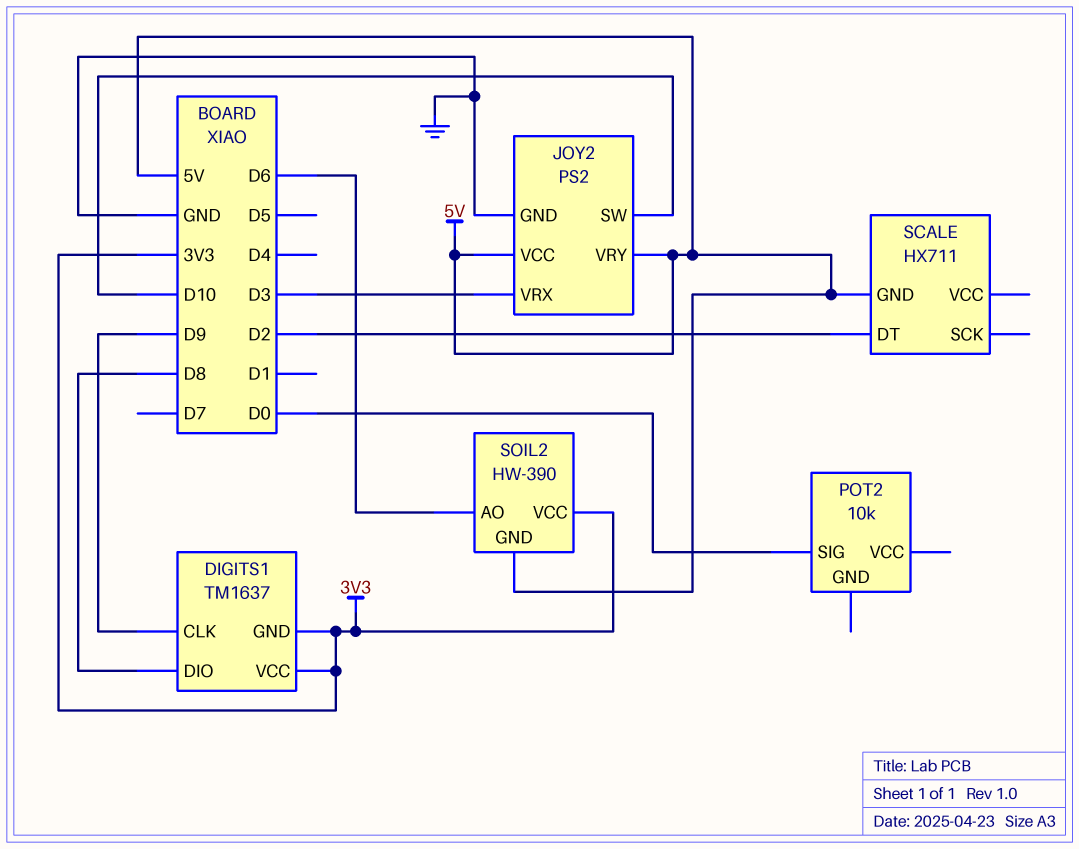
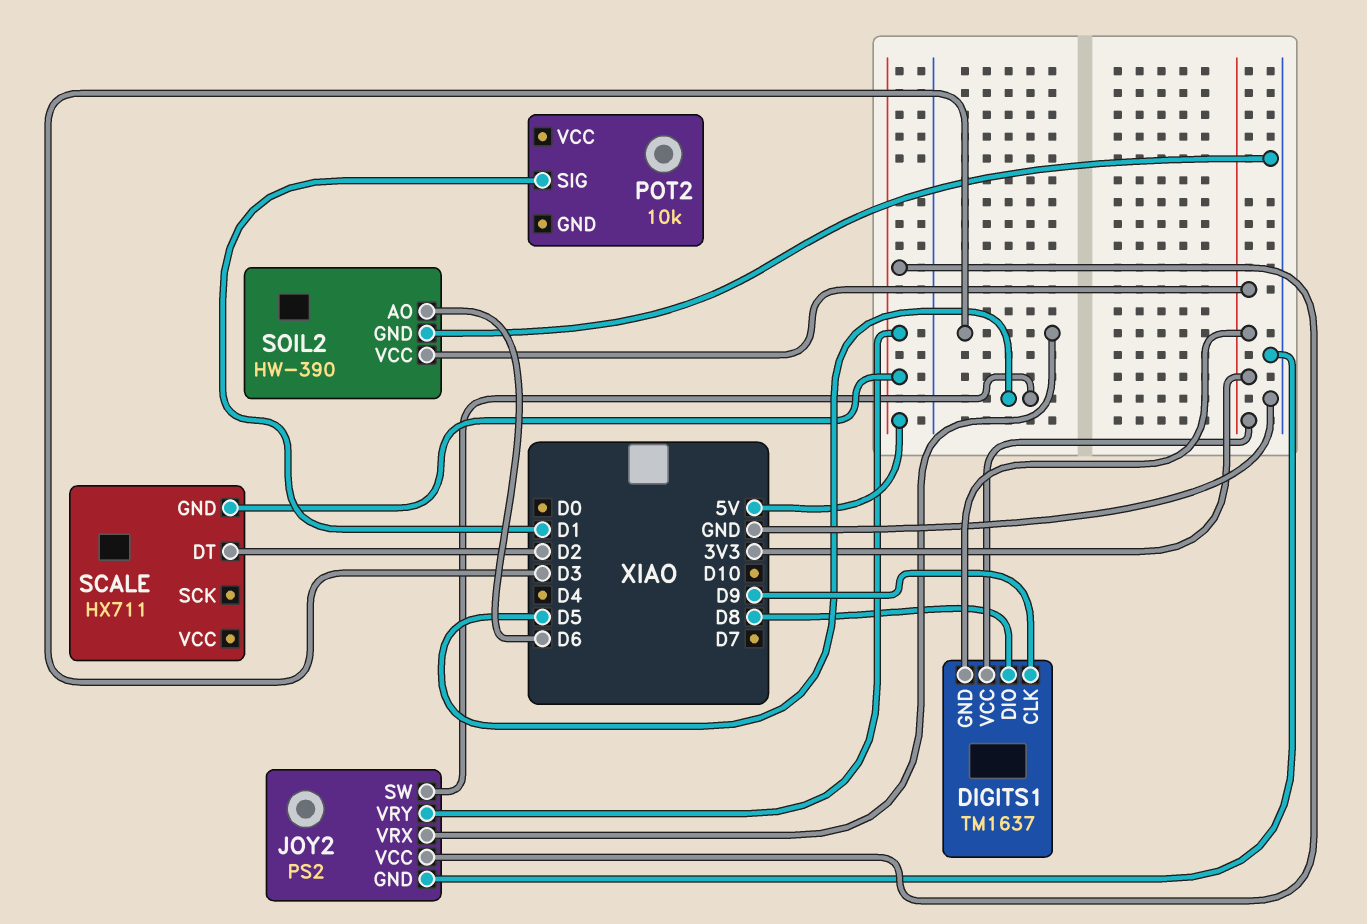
JOY2 pin SW: D10 -> D5
POT2 pin SIG: D0 -> D1
SOIL2 pin GND: 5V -> GND

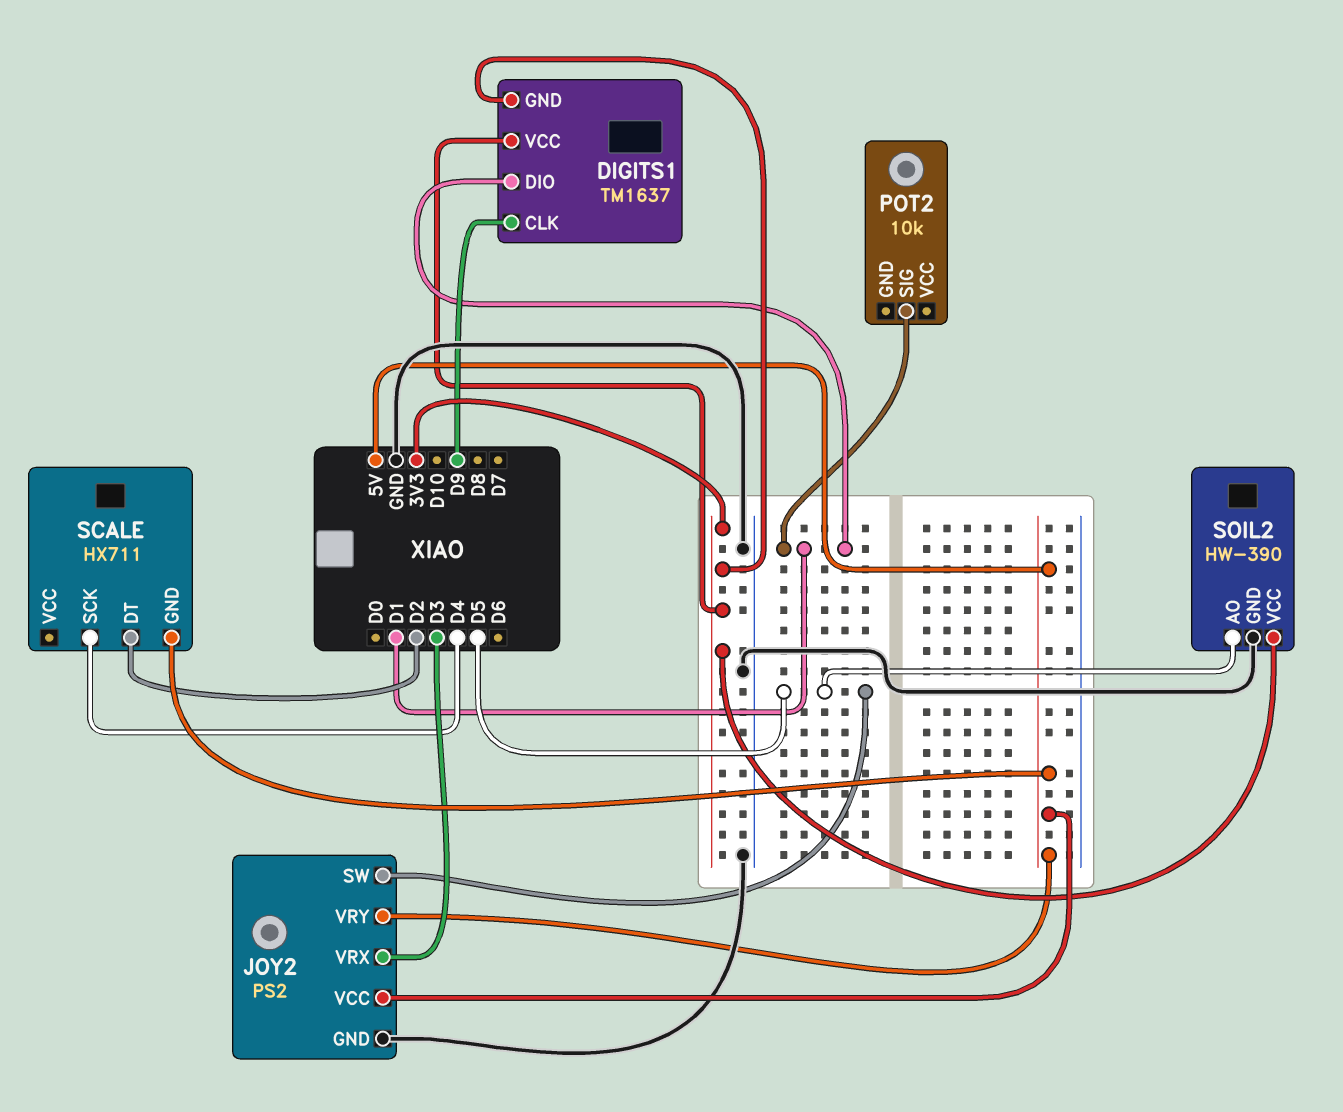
DIGITS1 pin DIO: D8 -> D1
SCALE pin SCK: none -> D4
SOIL2 pin AO: D6 -> D5

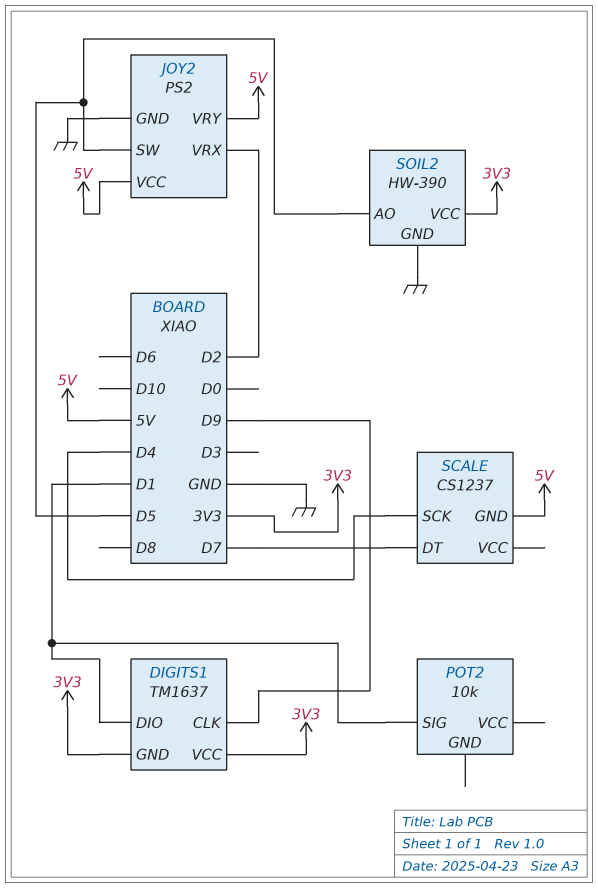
JOY2 pin VRX: D3 -> D2
SCALE: HX711 -> CS1237
SCALE pin DT: D2 -> D7

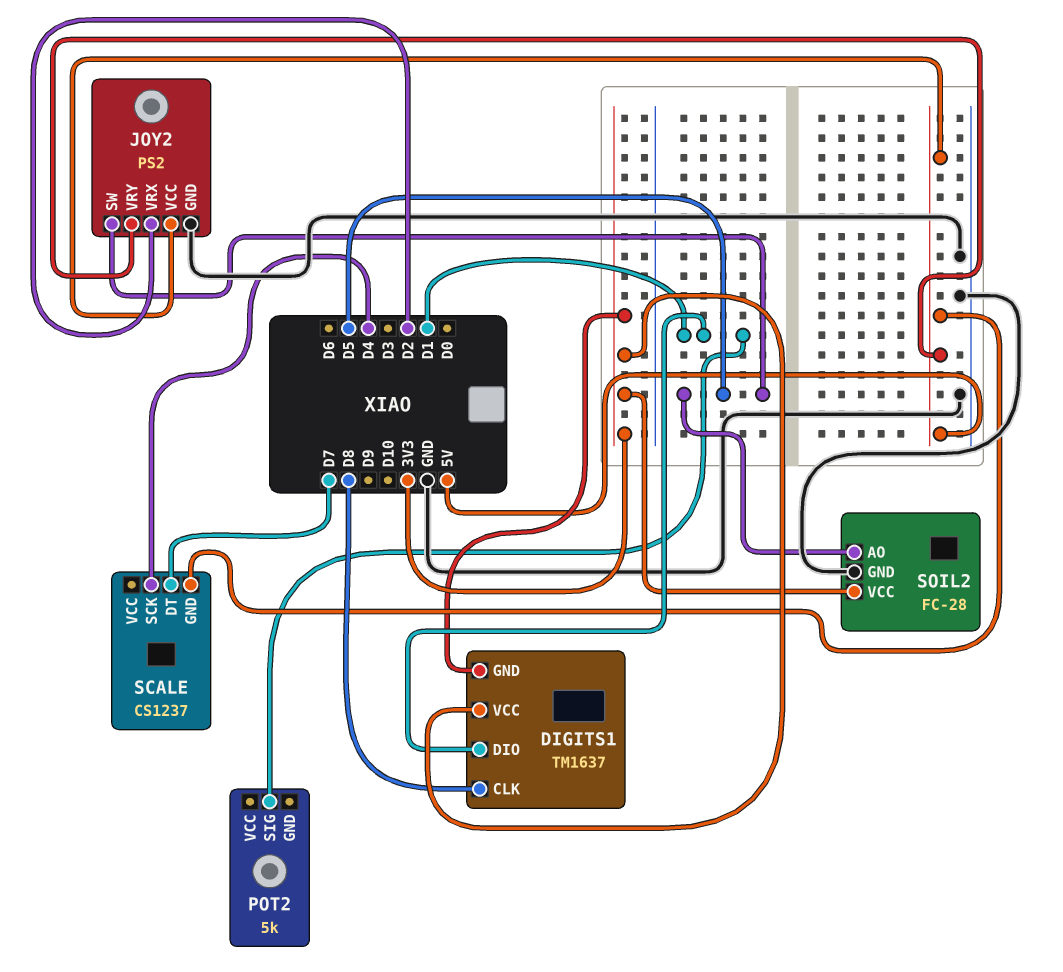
DIGITS1 pin CLK: D9 -> D8
POT2: 10k -> 5k
SOIL2: HW-390 -> FC-28

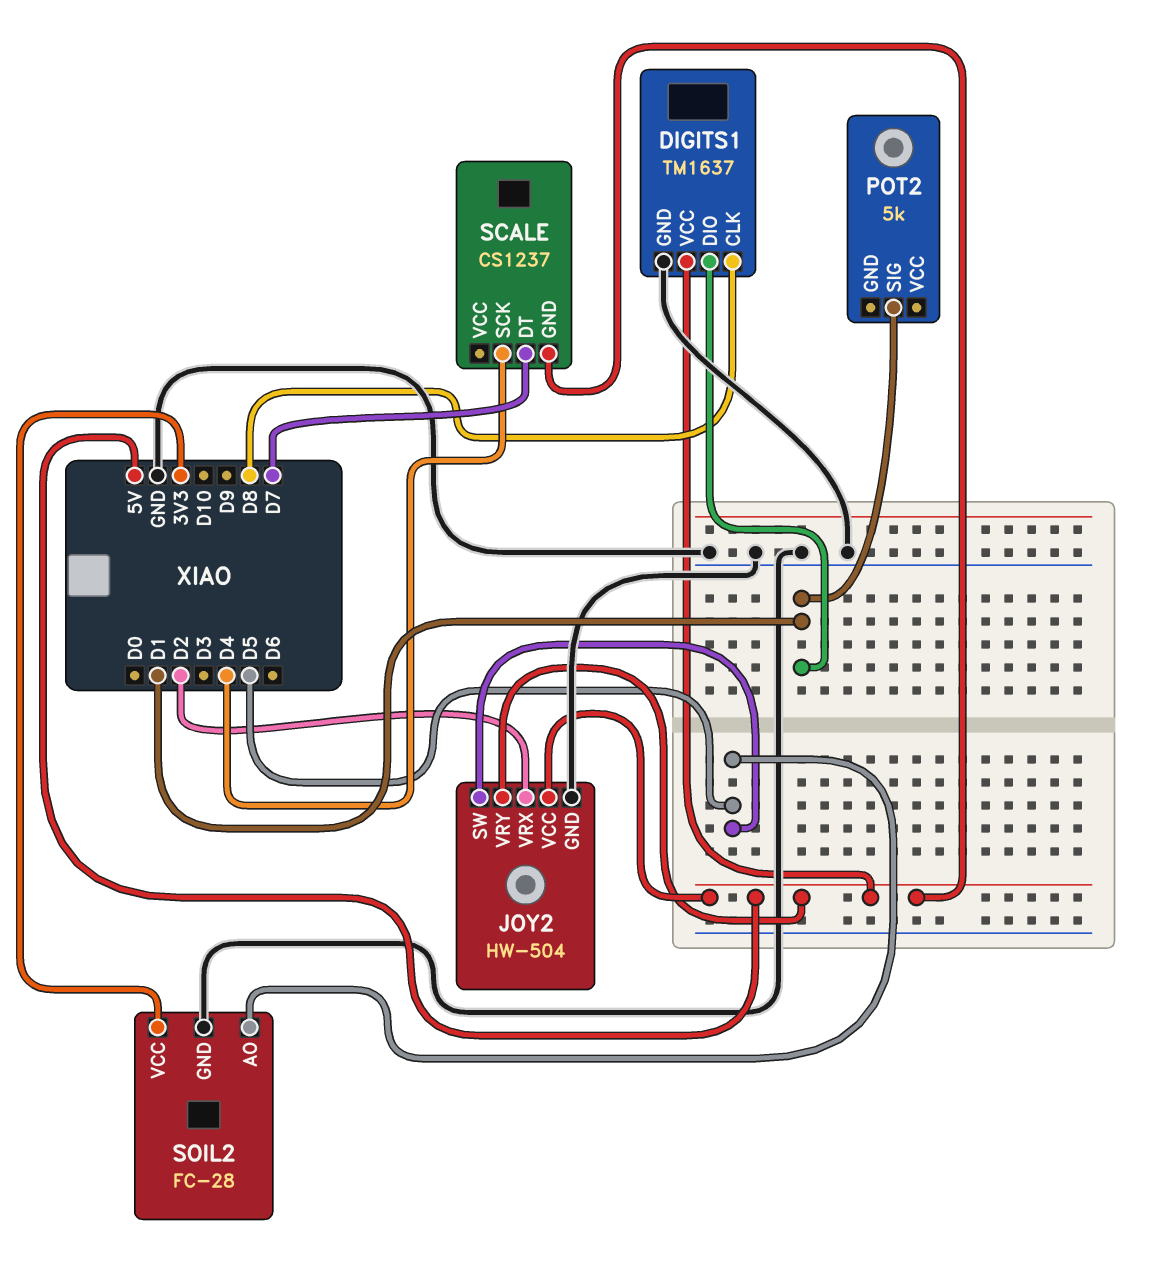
DIGITS1 pin GND: 3V3 -> GND
DIGITS1 pin VCC: 3V3 -> 5V
JOY2: PS2 -> HW-504

